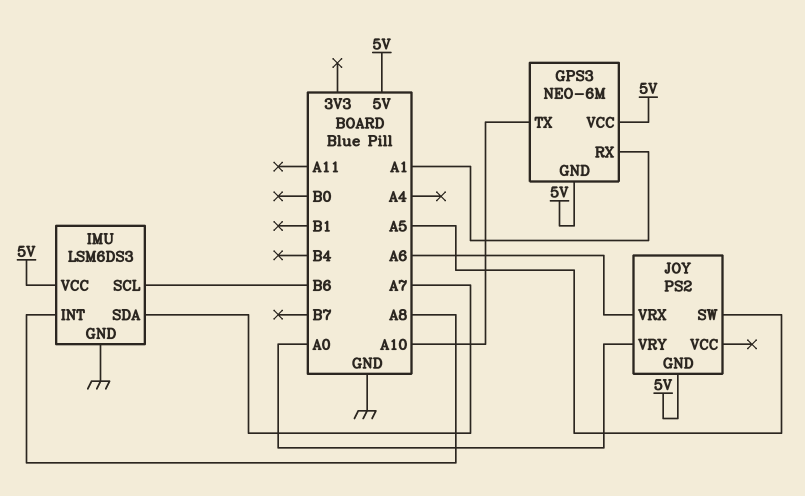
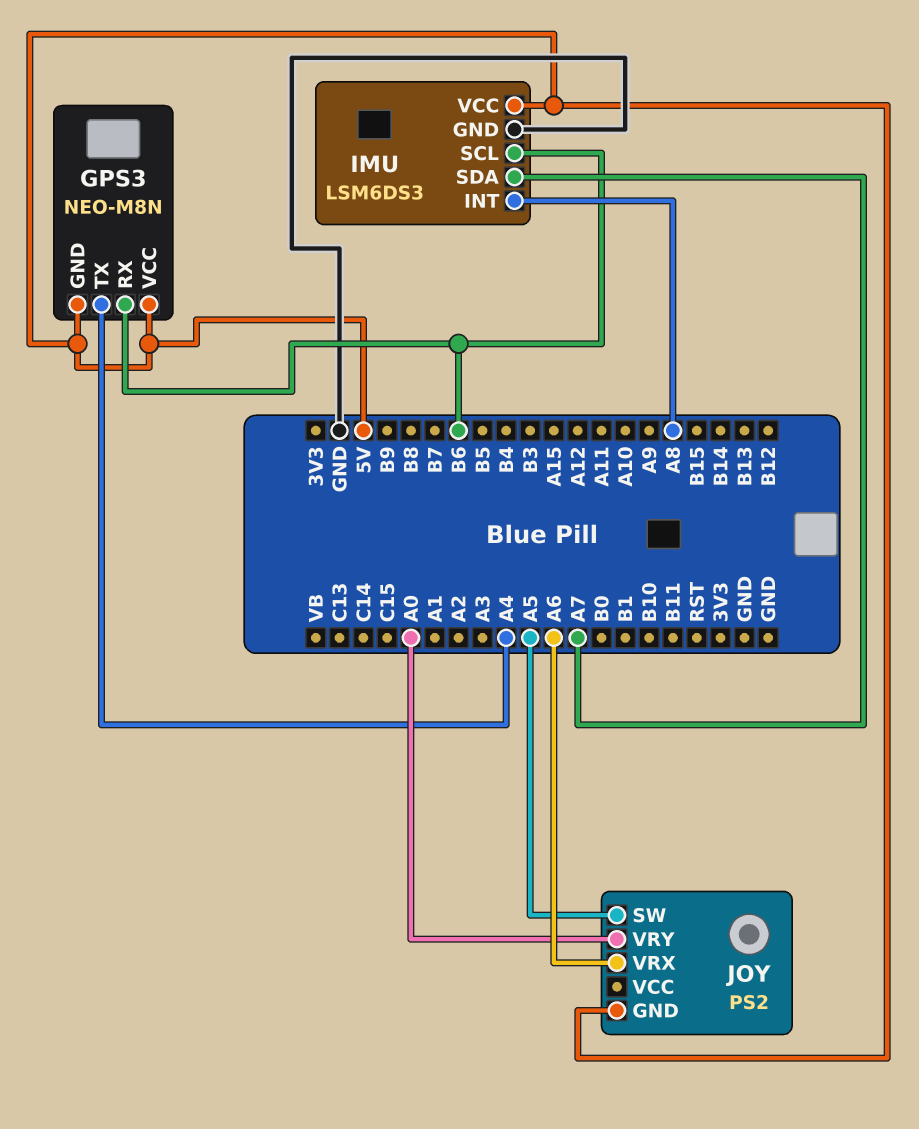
GPS3: NEO-6M -> NEO-M8N
GPS3 pin RX: A1 -> B6
GPS3 pin TX: A10 -> A4

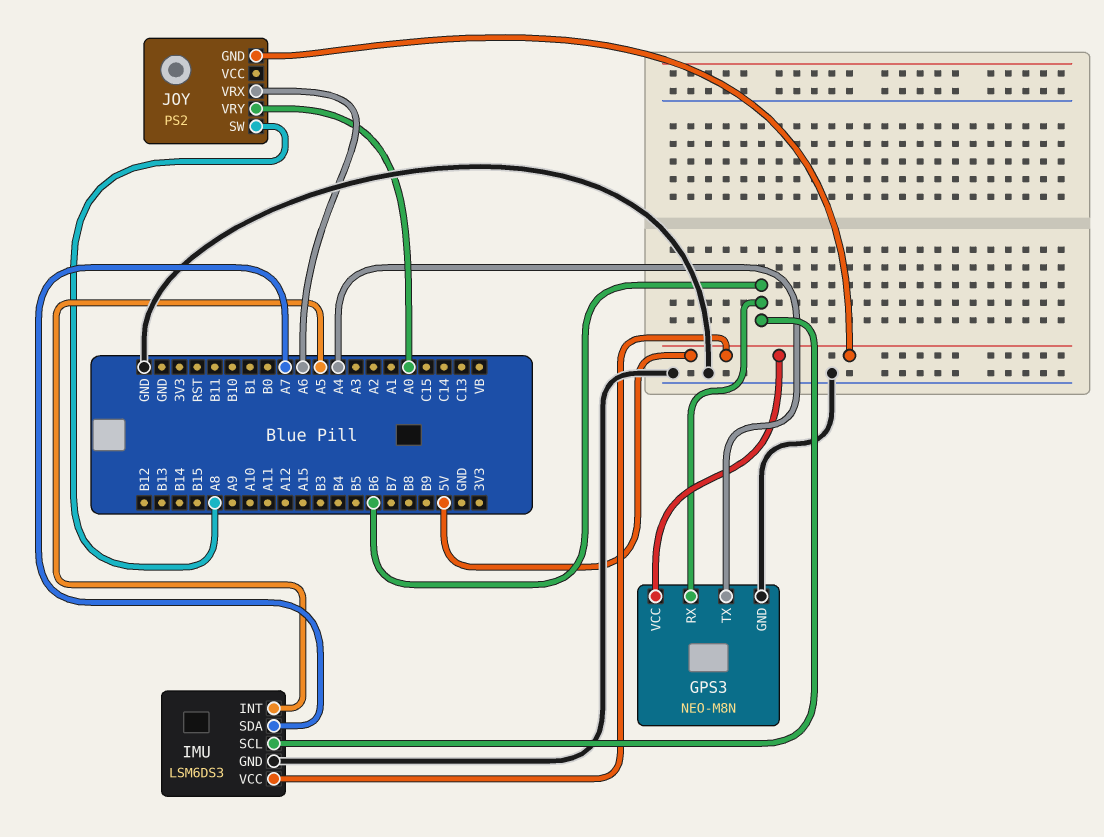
GPS3 pin GND: 5V -> GND
IMU pin INT: A8 -> A5
JOY pin SW: A5 -> A8

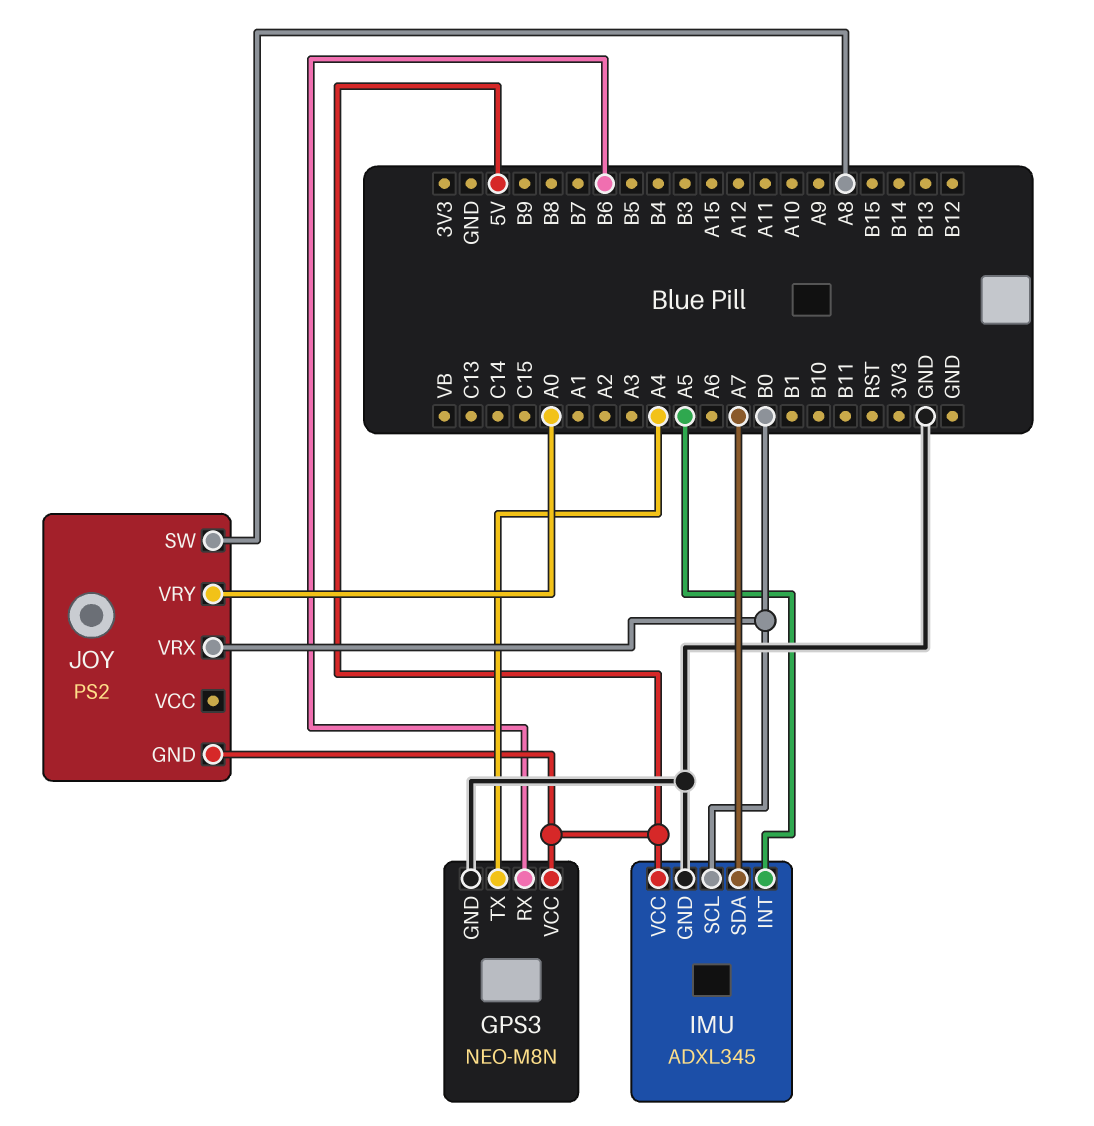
IMU: LSM6DS3 -> ADXL345
IMU pin SCL: B6 -> B0
JOY pin VRX: A6 -> B0

